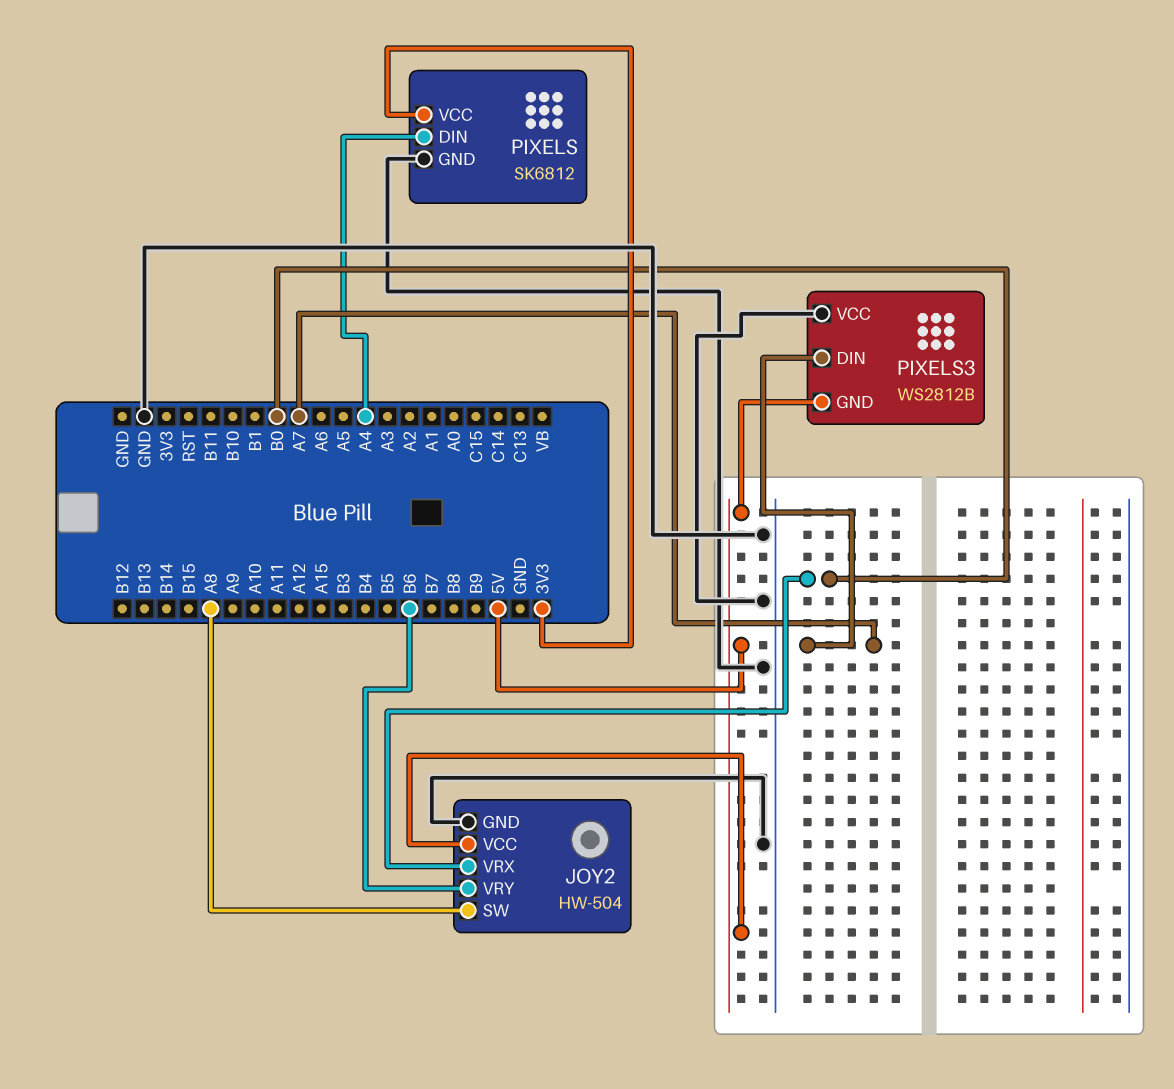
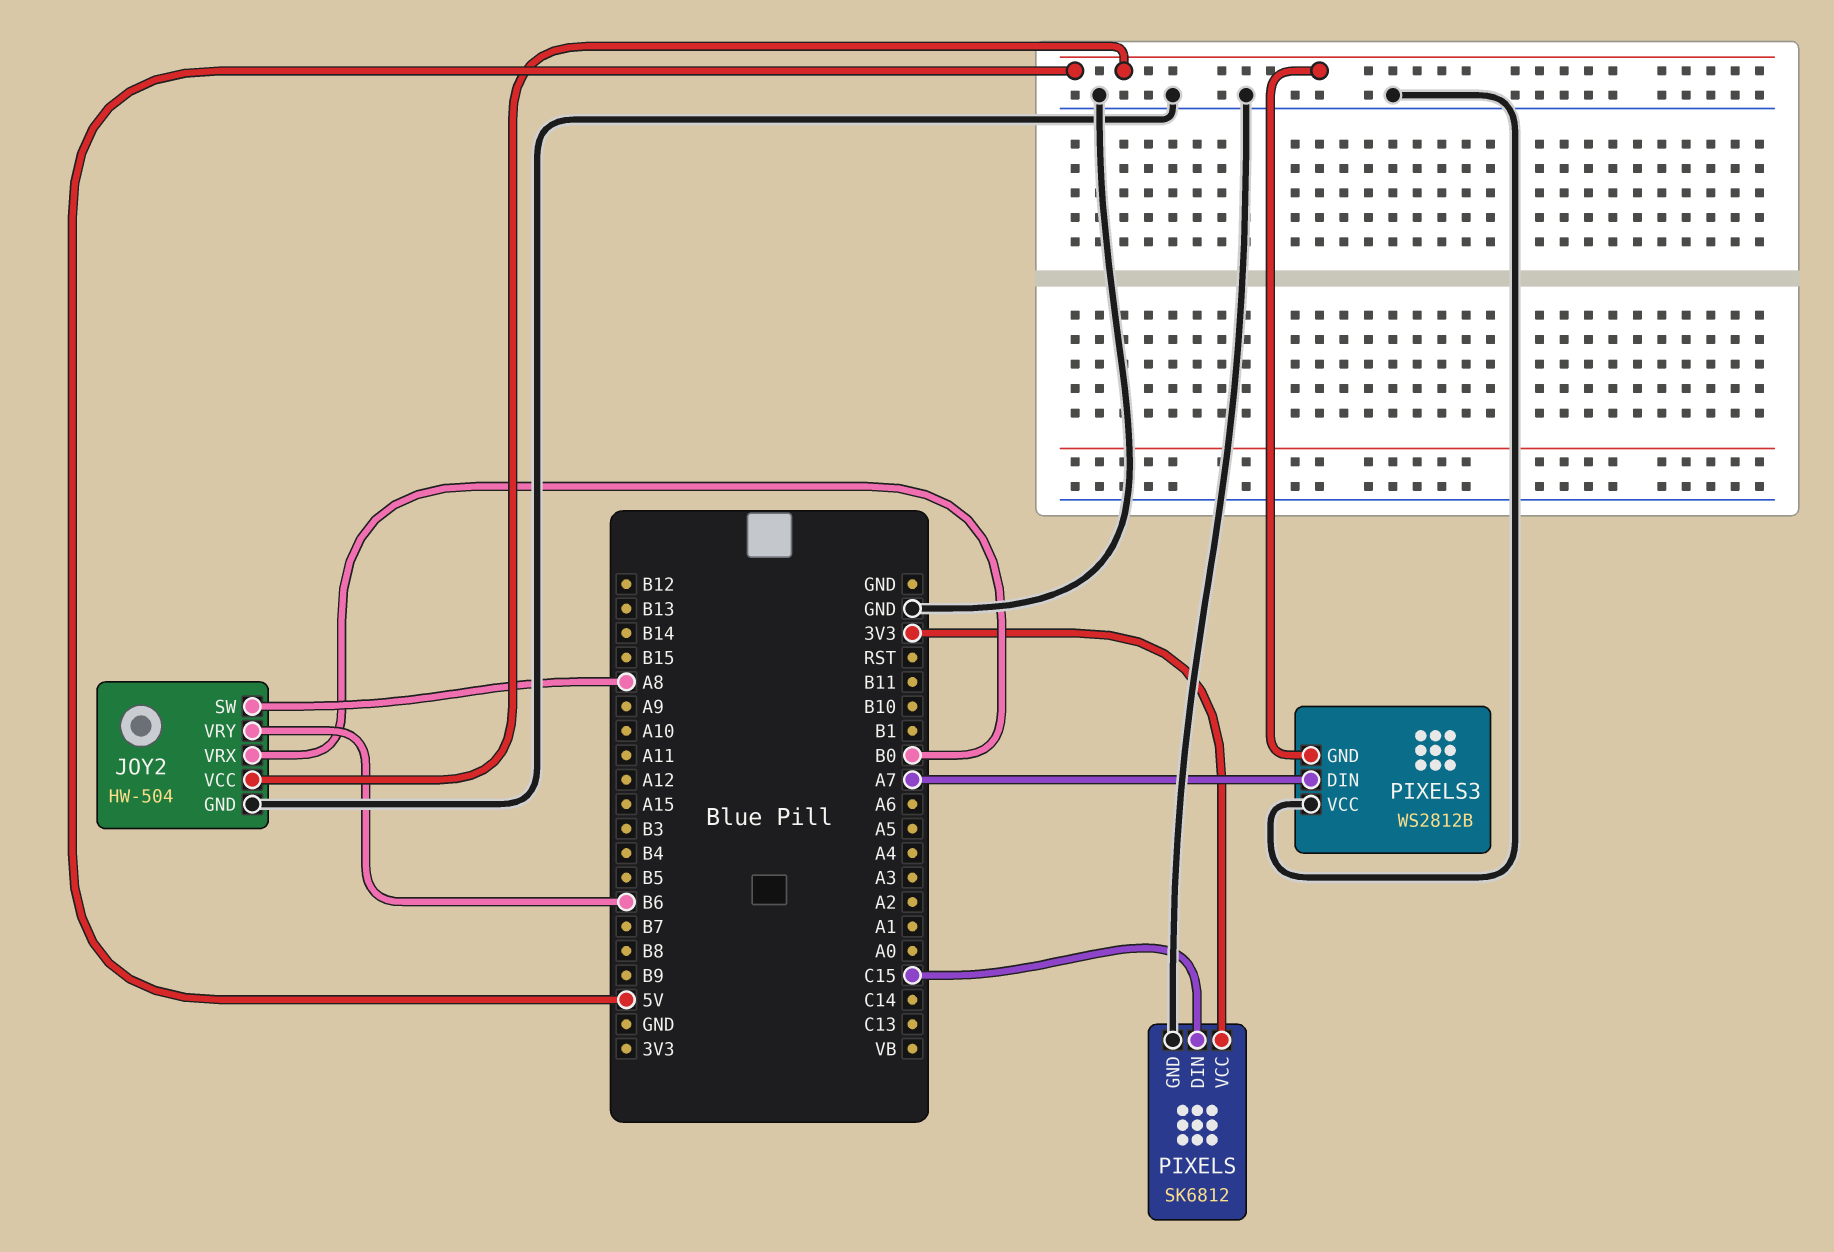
PIXELS pin DIN: A4 -> C15

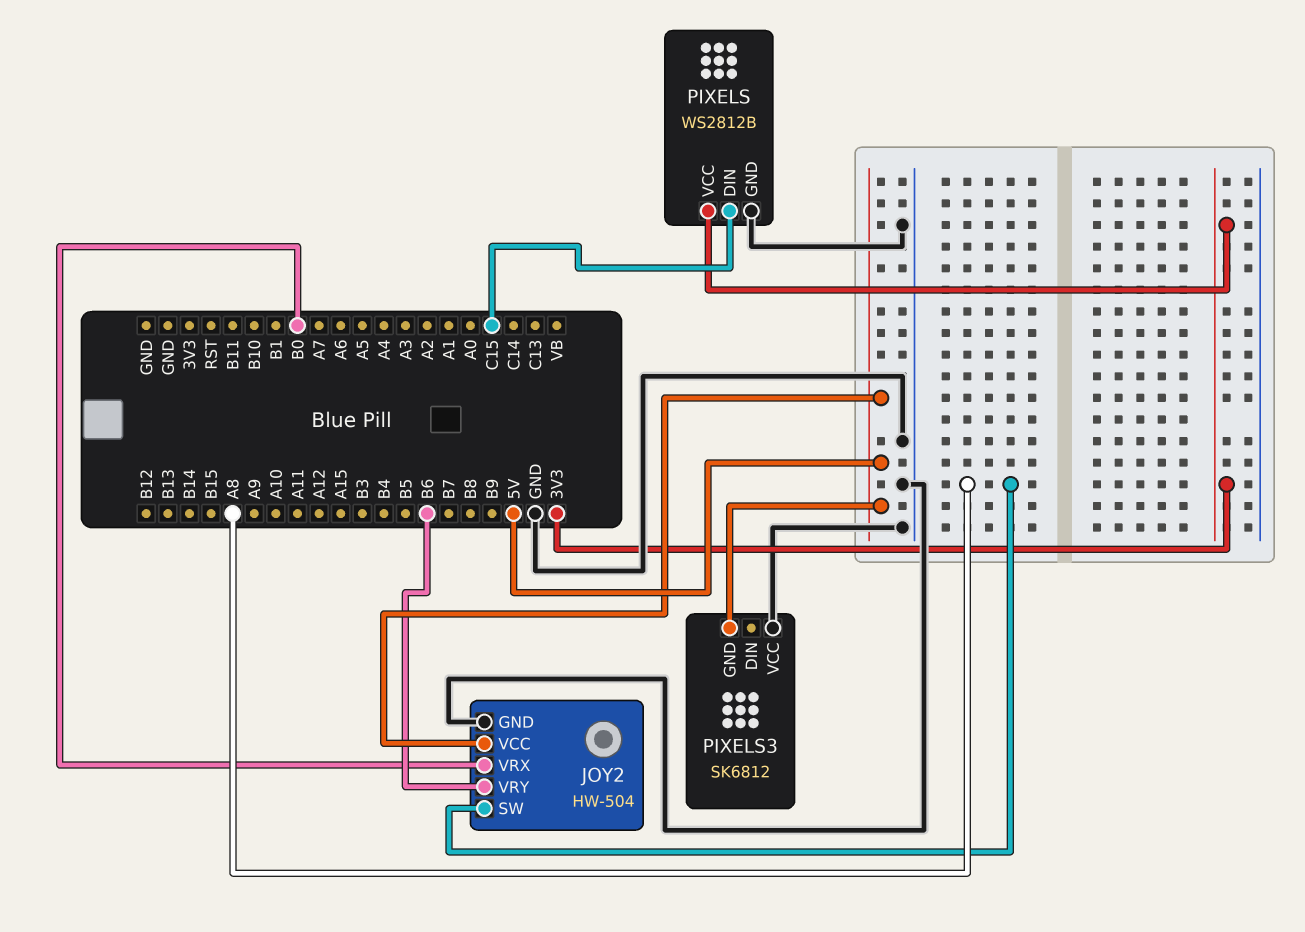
PIXELS: SK6812 -> WS2812B
PIXELS3: WS2812B -> SK6812
PIXELS3 pin DIN: A7 -> none

